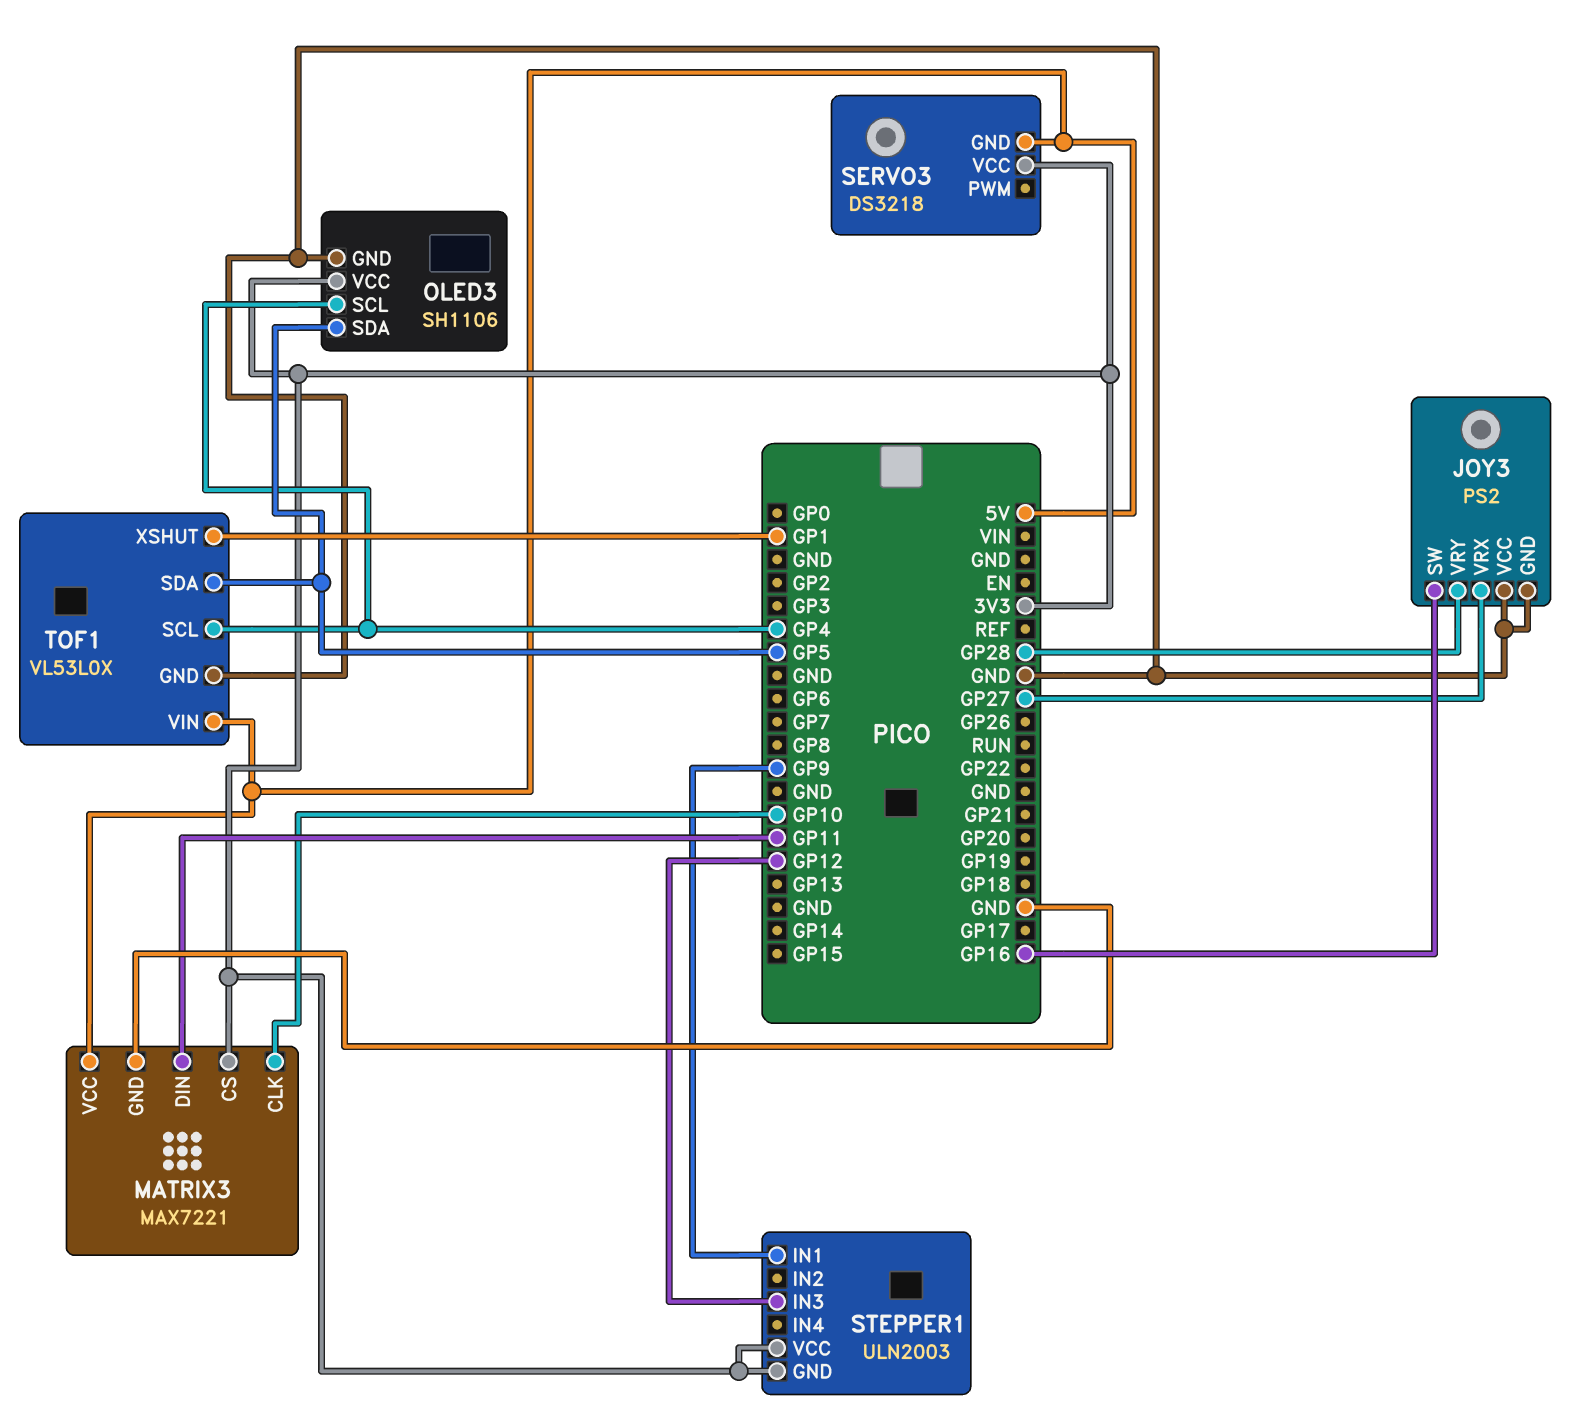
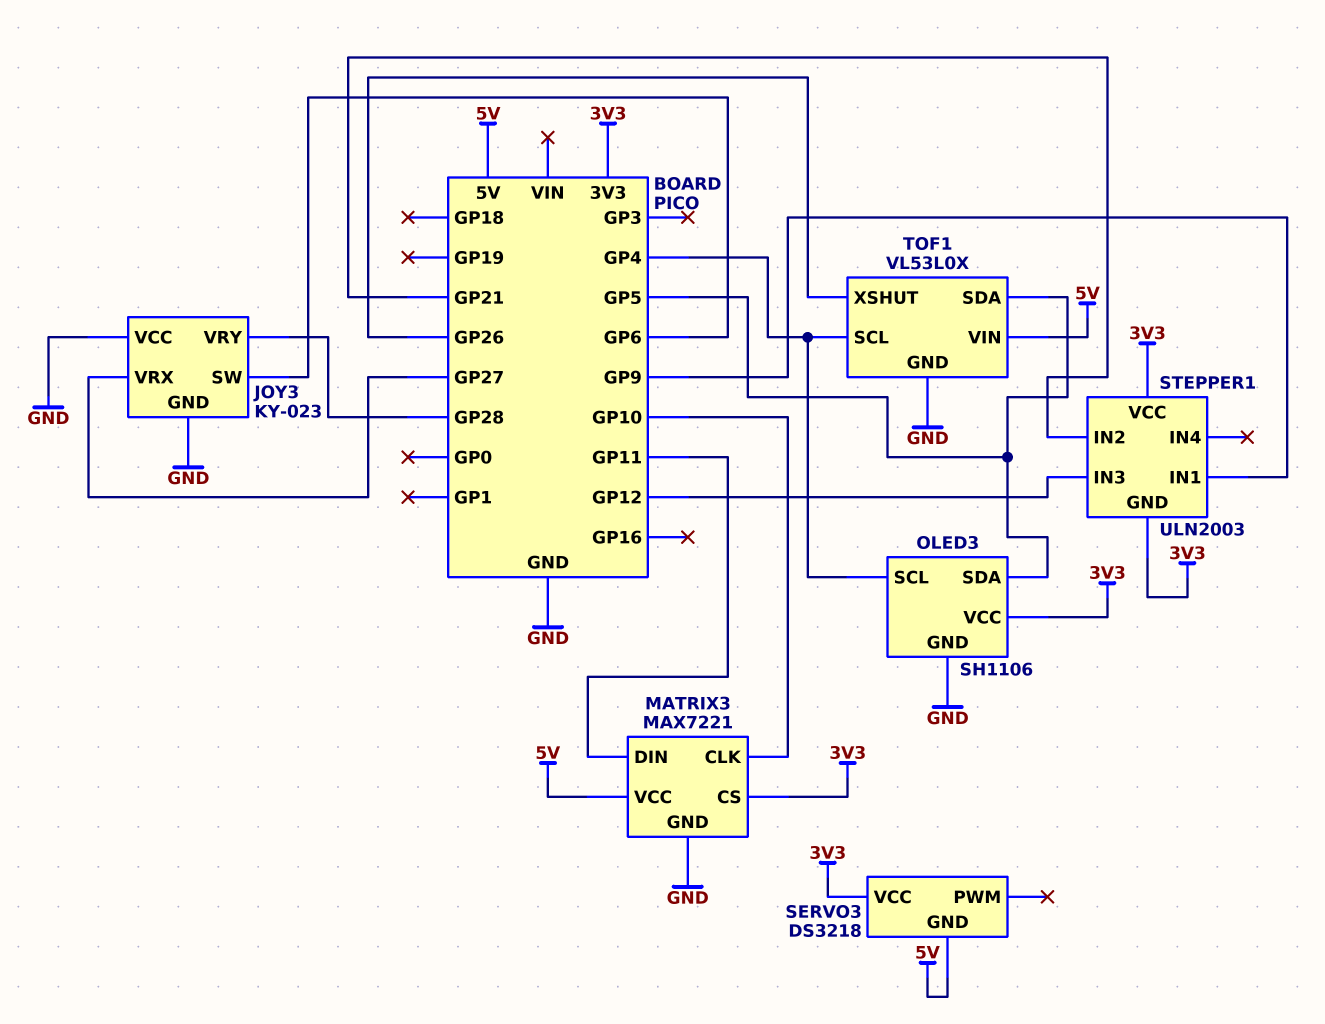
JOY3: PS2 -> KY-023
JOY3 pin SW: GP16 -> GP6
STEPPER1 pin IN2: none -> GP21
TOF1 pin XSHUT: GP1 -> GP26

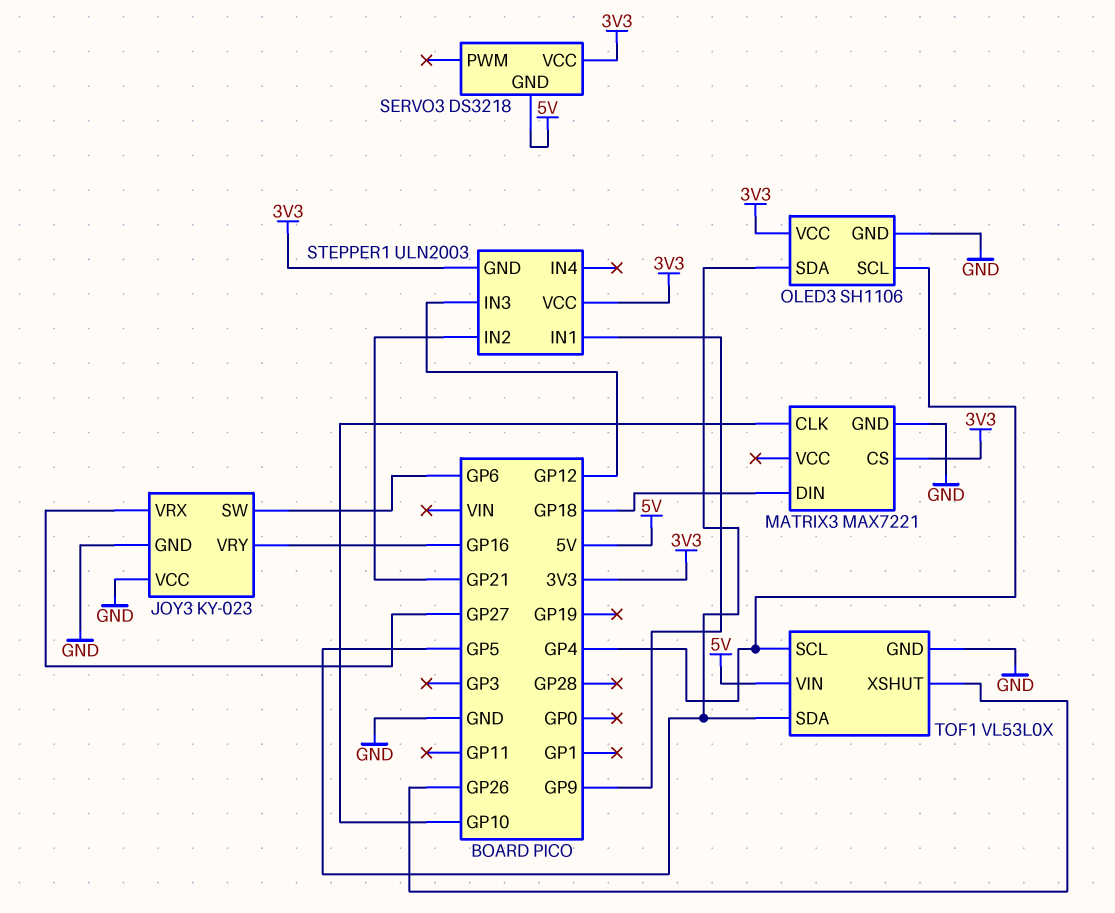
JOY3 pin VRY: GP28 -> GP16
MATRIX3 pin DIN: GP11 -> GP18
MATRIX3 pin VCC: 5V -> none

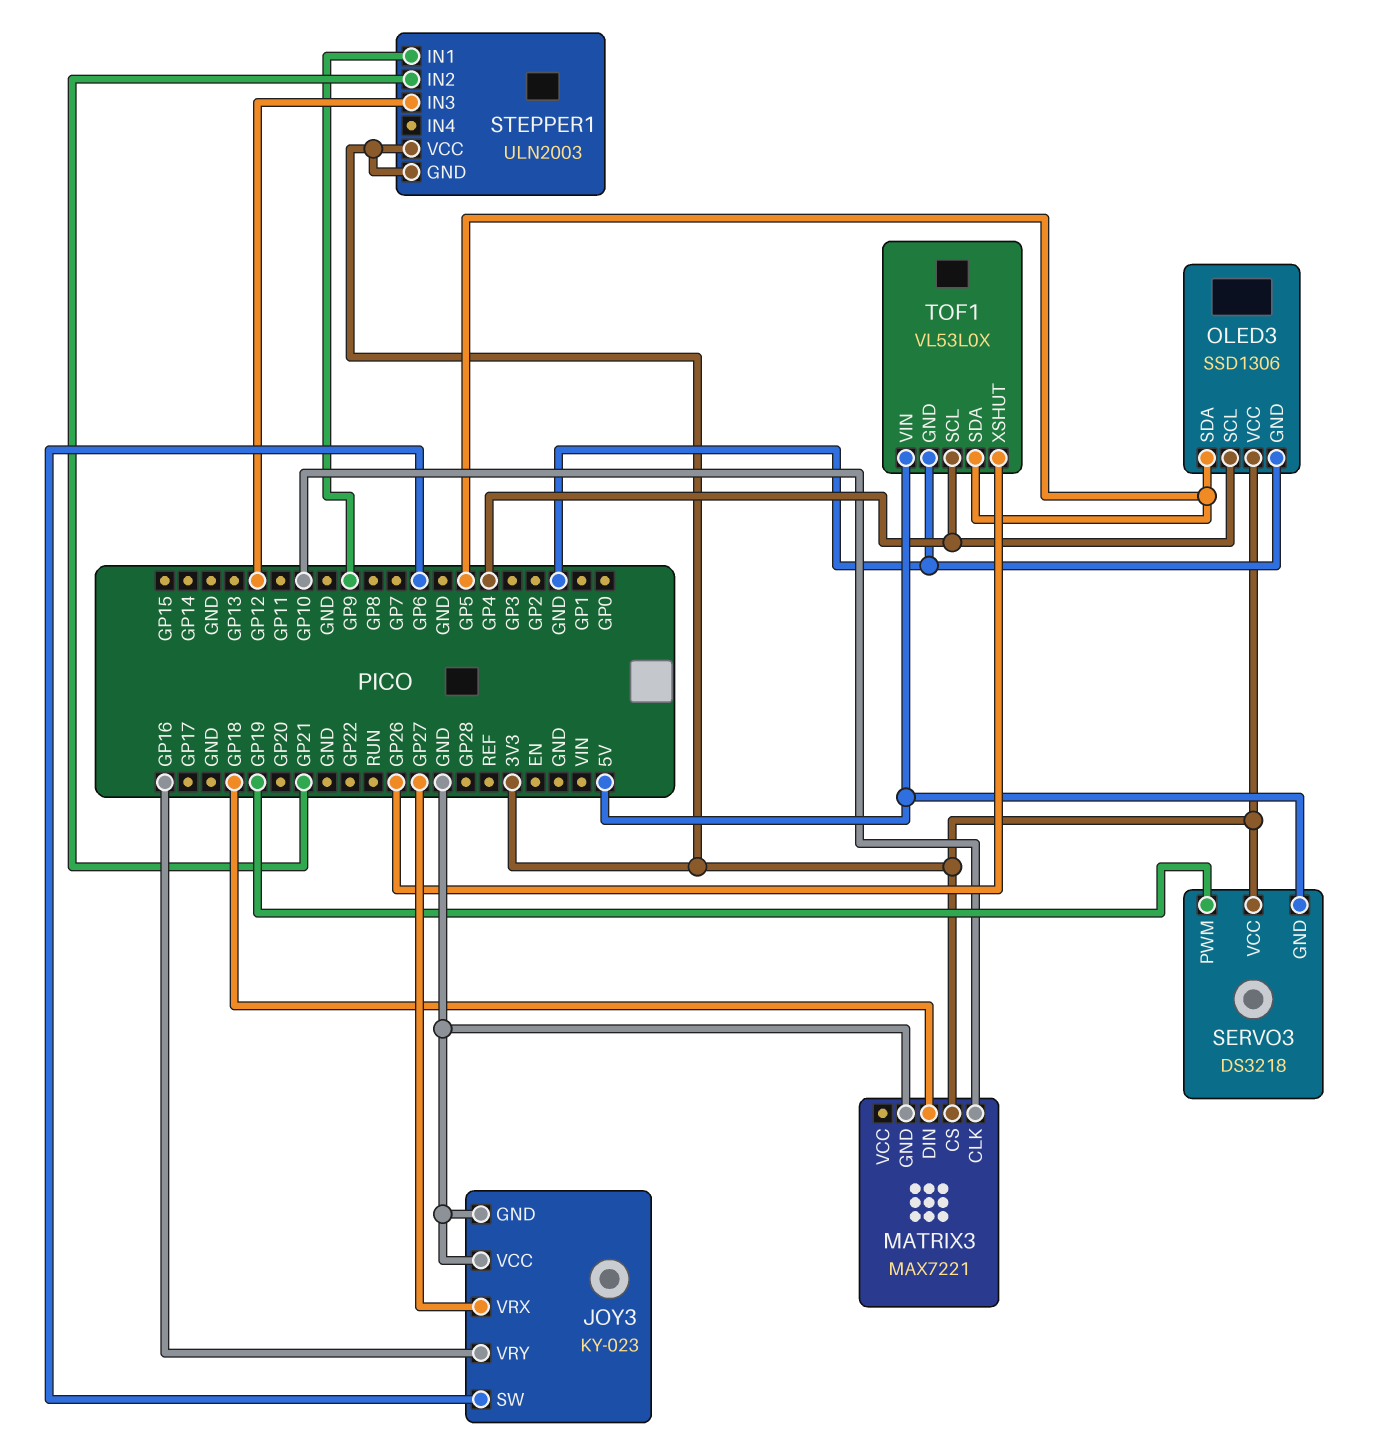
OLED3: SH1106 -> SSD1306
SERVO3 pin PWM: none -> GP19

